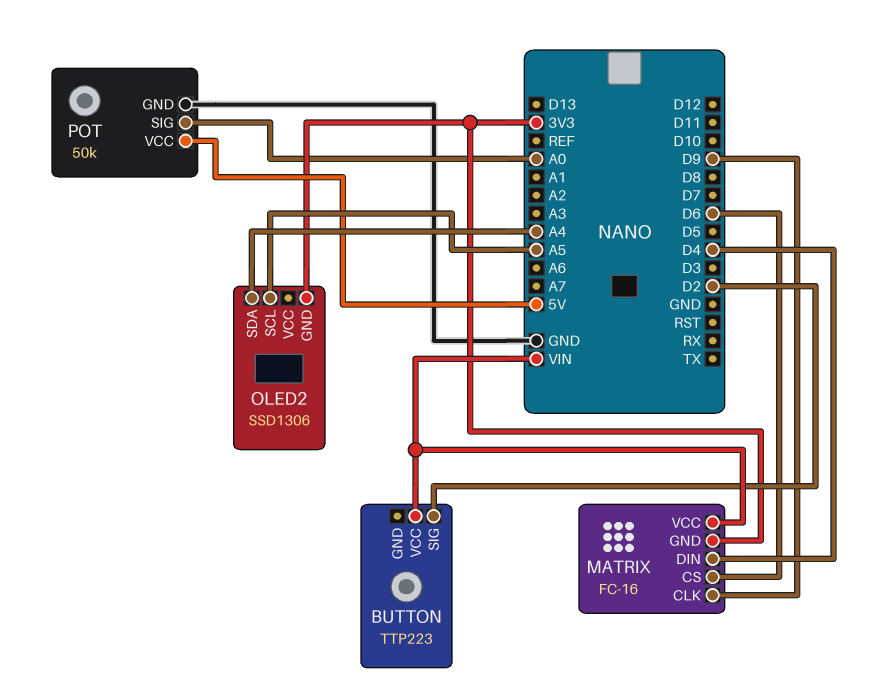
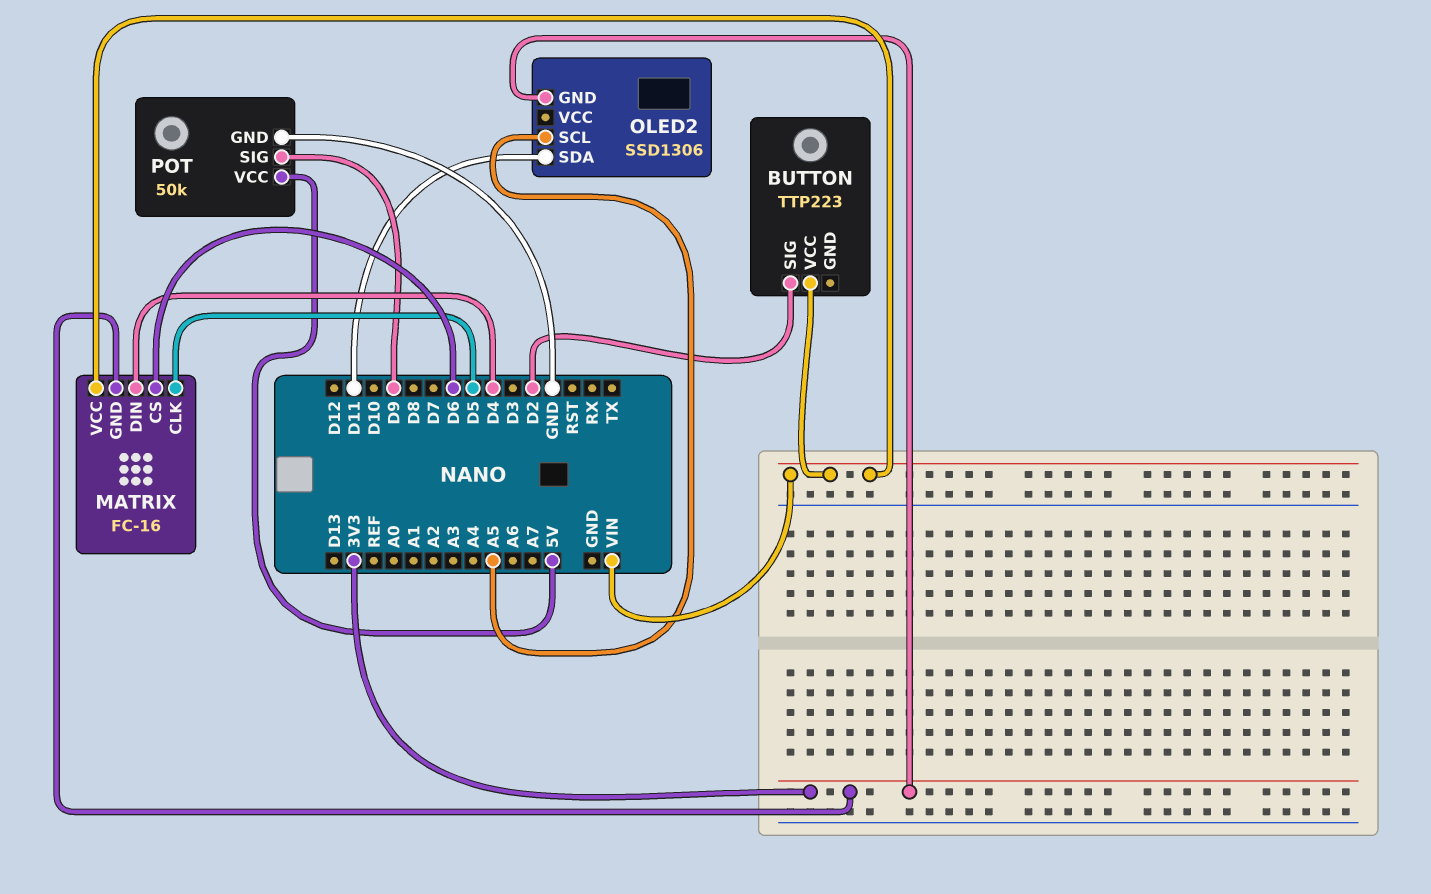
MATRIX pin CLK: D9 -> D5
OLED2 pin SDA: A4 -> D11
POT pin SIG: A0 -> D9

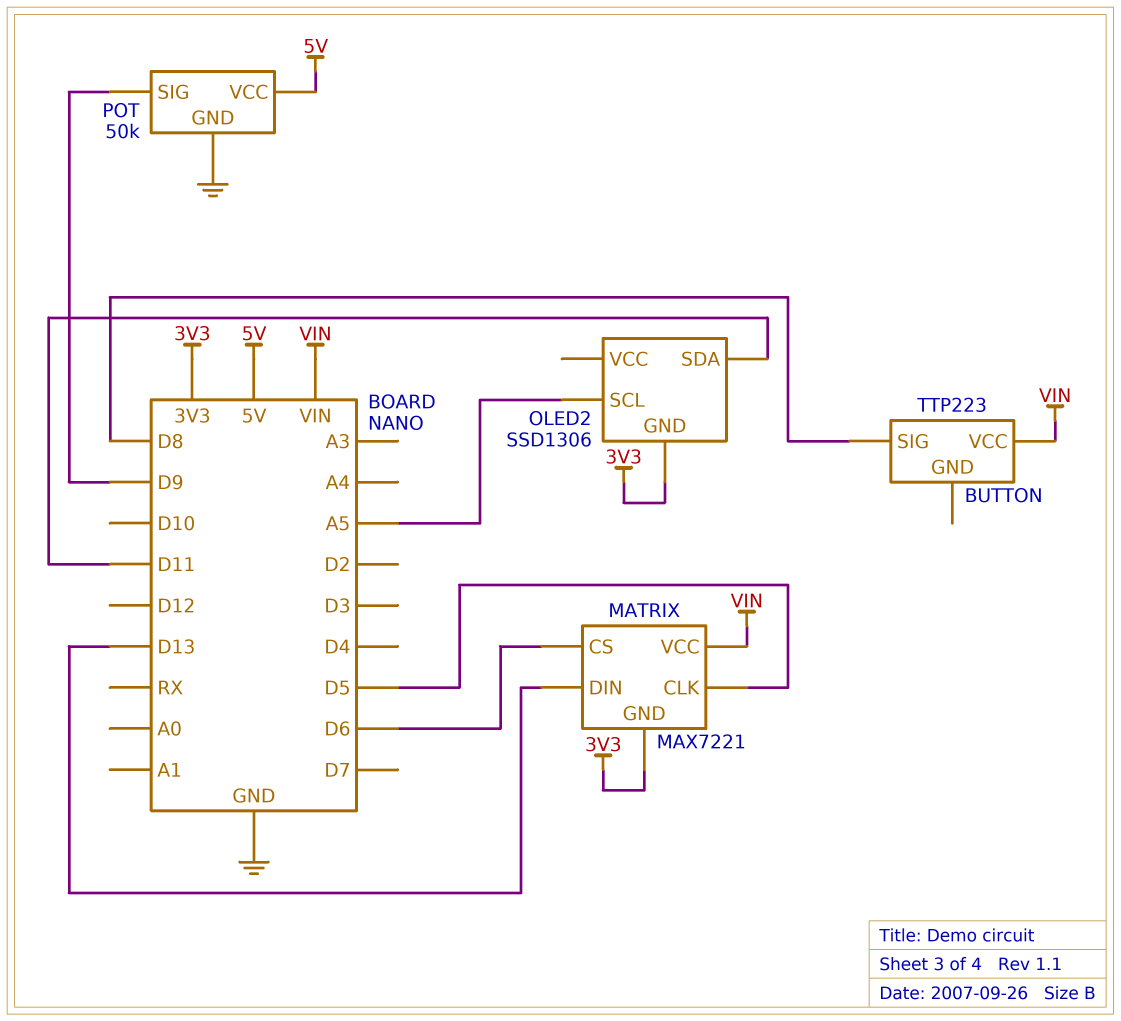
BUTTON pin SIG: D2 -> D8
MATRIX: FC-16 -> MAX7221
MATRIX pin DIN: D4 -> D13

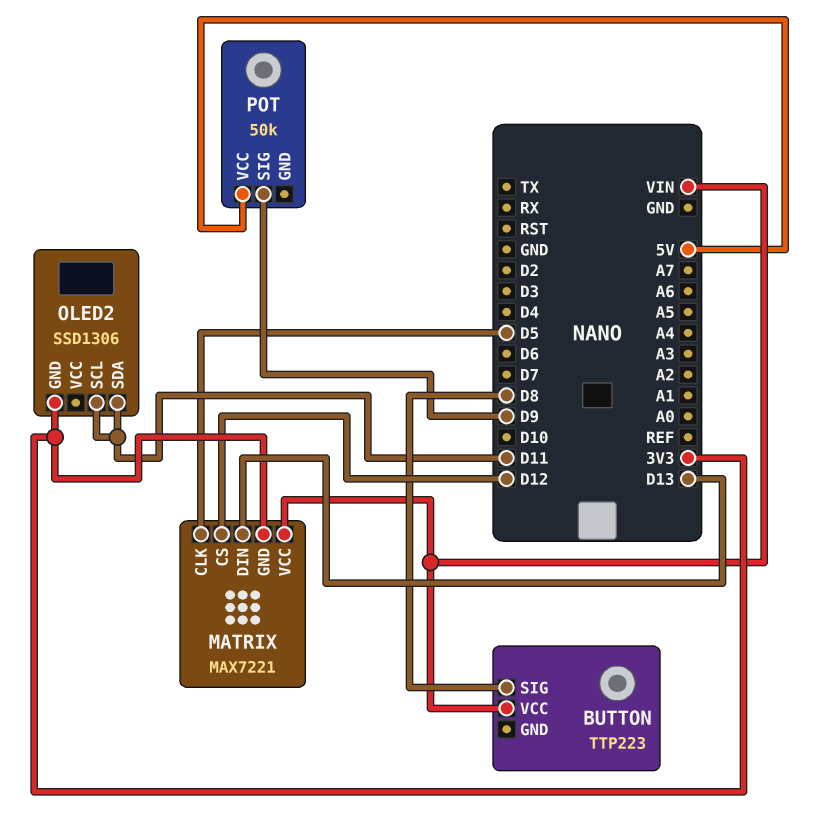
MATRIX pin CS: D6 -> D12
OLED2 pin SCL: A5 -> D11
POT pin GND: GND -> none

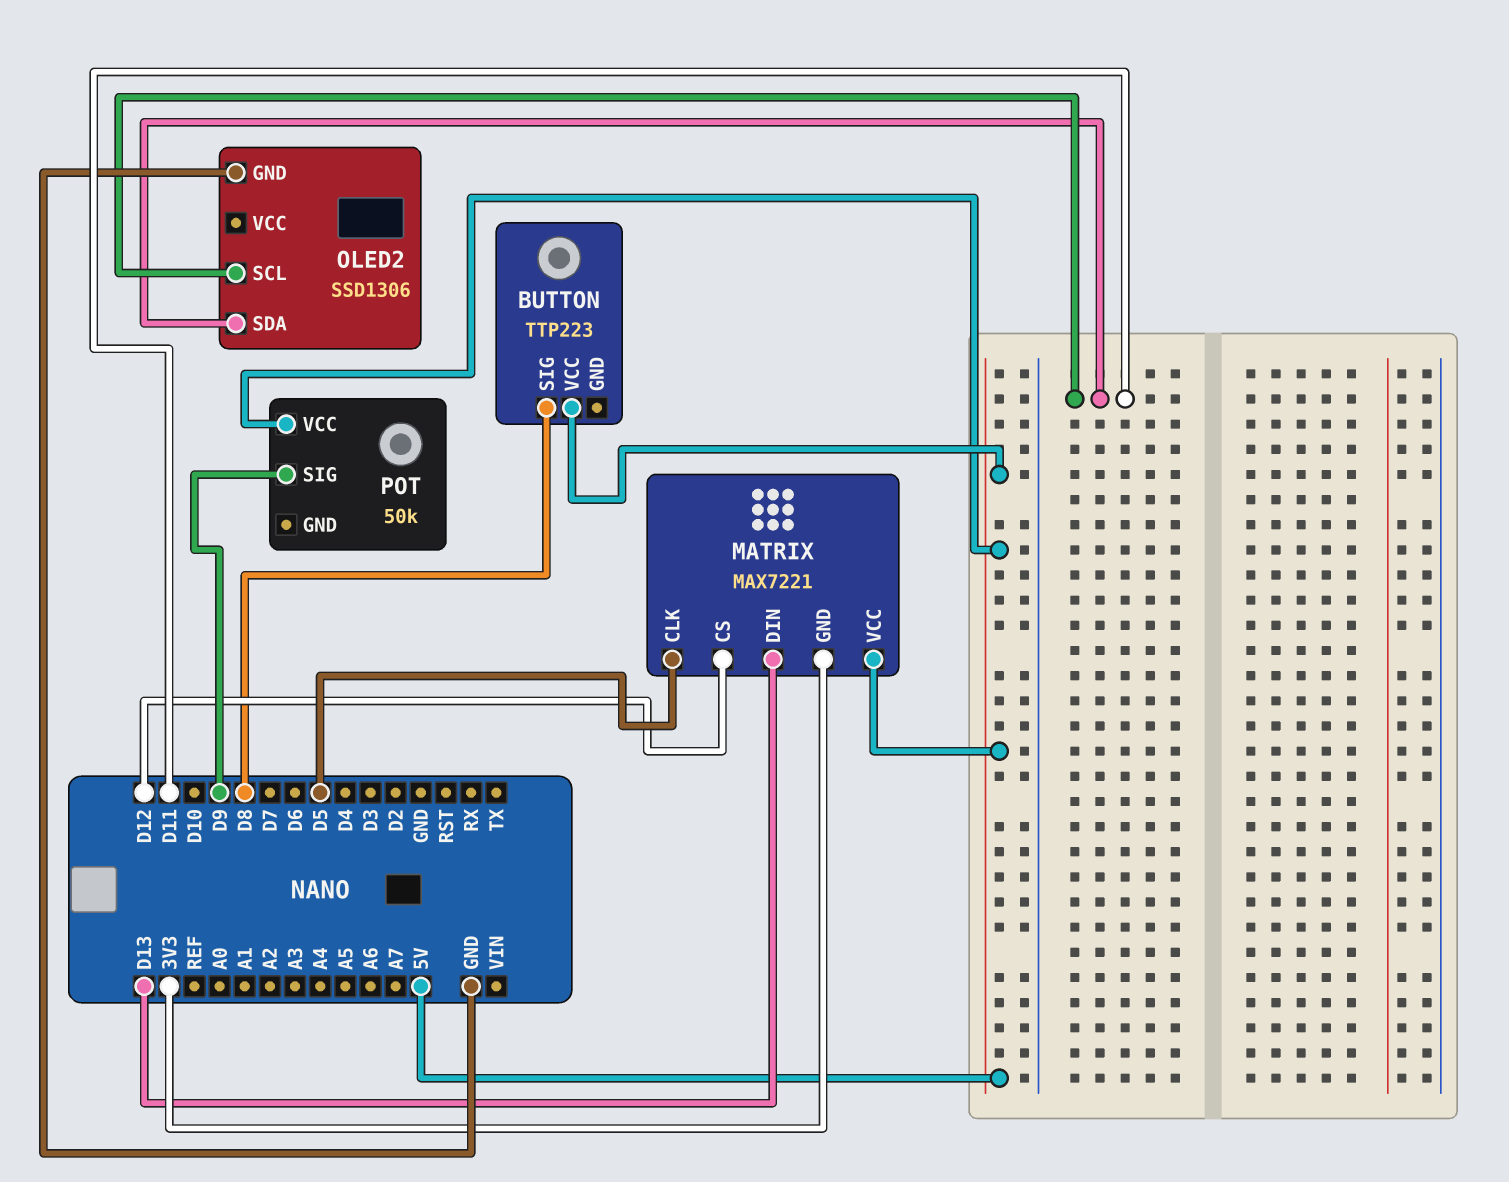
BUTTON pin VCC: VIN -> 5V
MATRIX pin VCC: VIN -> 5V
OLED2 pin GND: 3V3 -> GND

